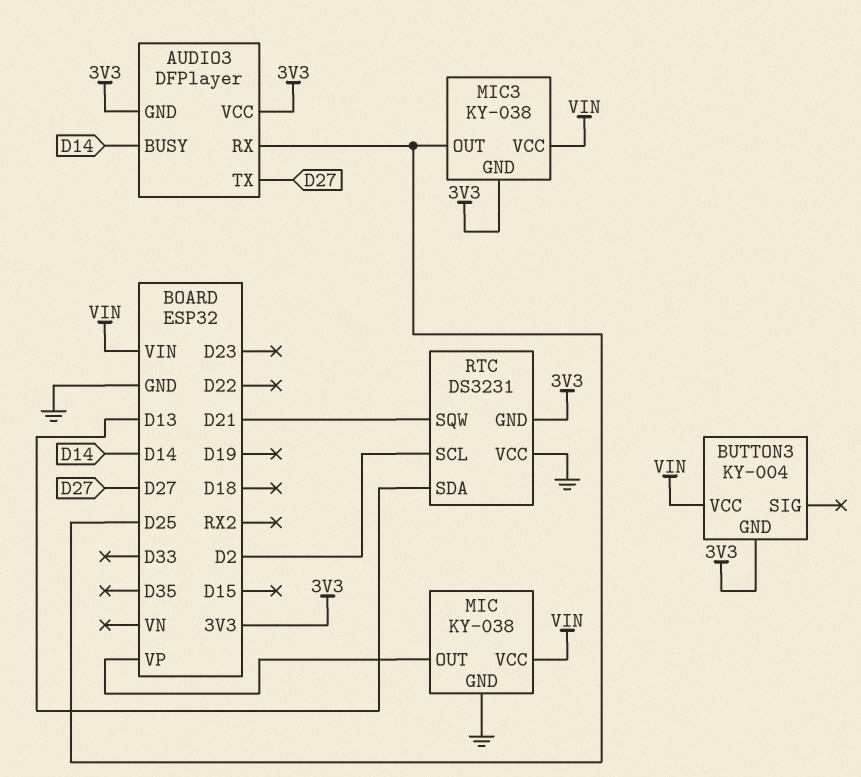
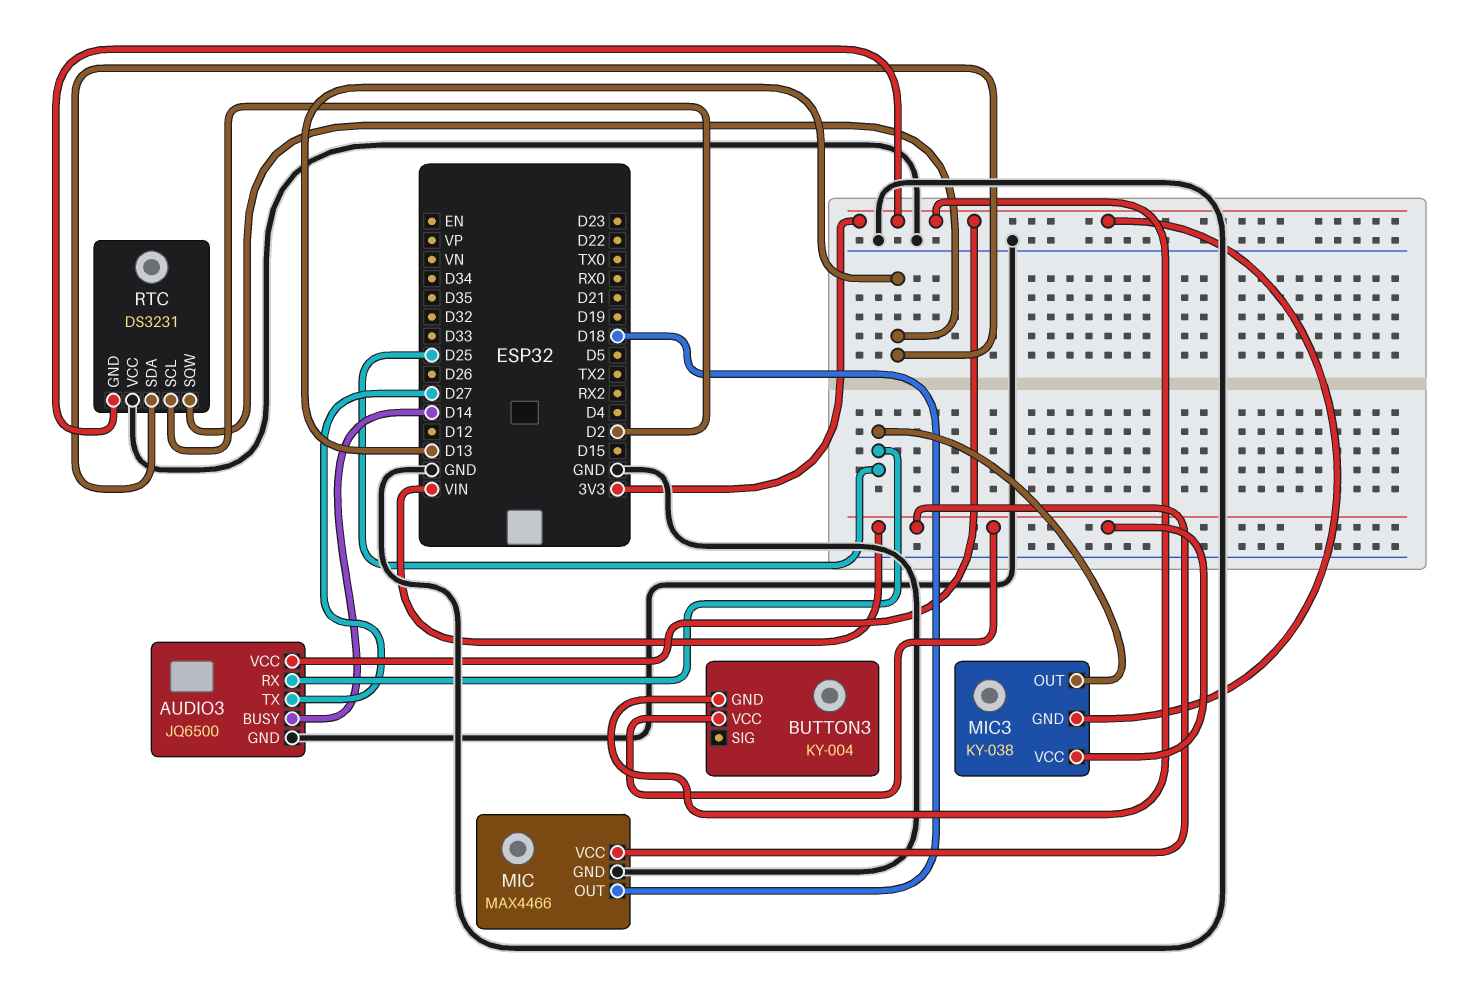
AUDIO3: DFPlayer -> JQ6500
AUDIO3 pin GND: 3V3 -> GND
MIC: KY-038 -> MAX4466
MIC pin OUT: VP -> D18
RTC pin SQW: D21 -> D13

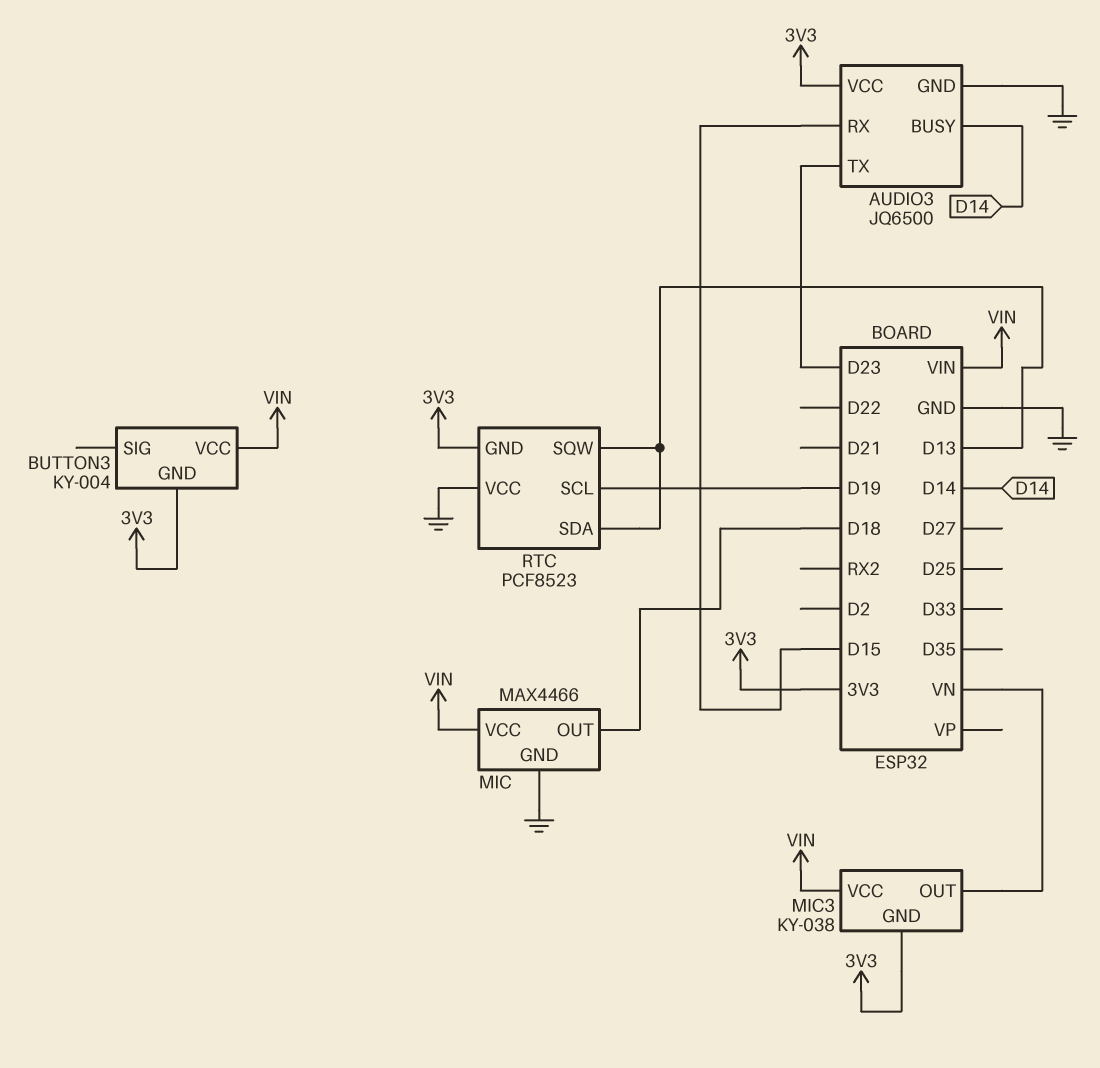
AUDIO3 pin RX: D25 -> D15
AUDIO3 pin TX: D27 -> D23
MIC3 pin OUT: D25 -> VN
RTC: DS3231 -> PCF8523
RTC pin SCL: D2 -> D19

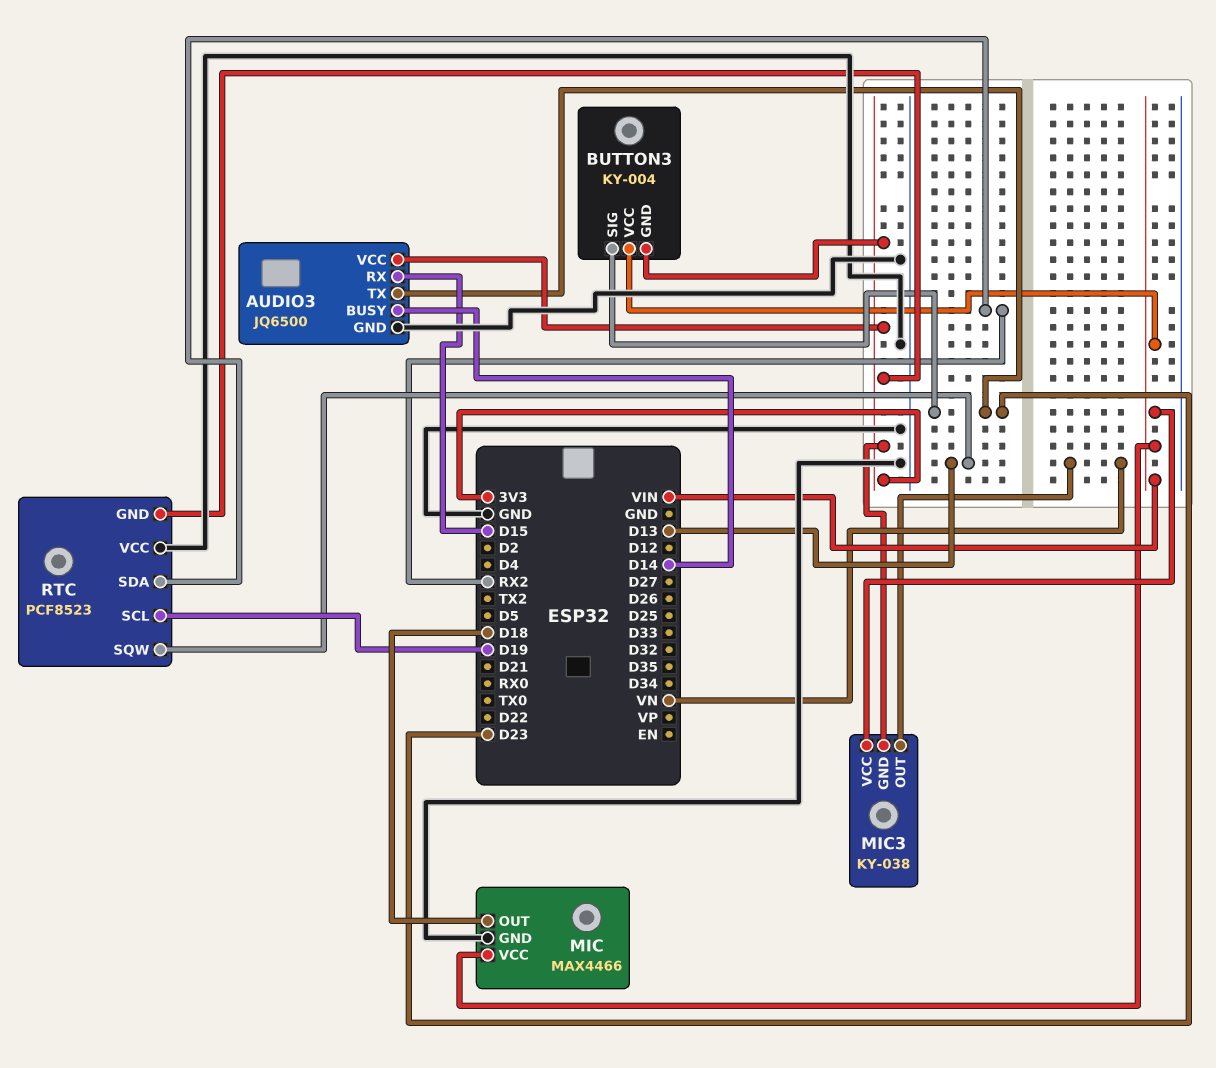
BUTTON3 pin SIG: none -> D23
RTC pin SDA: D13 -> RX2

